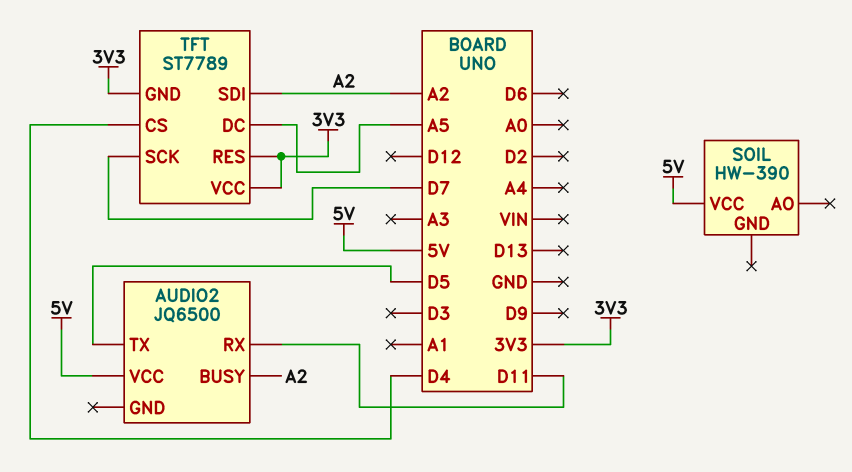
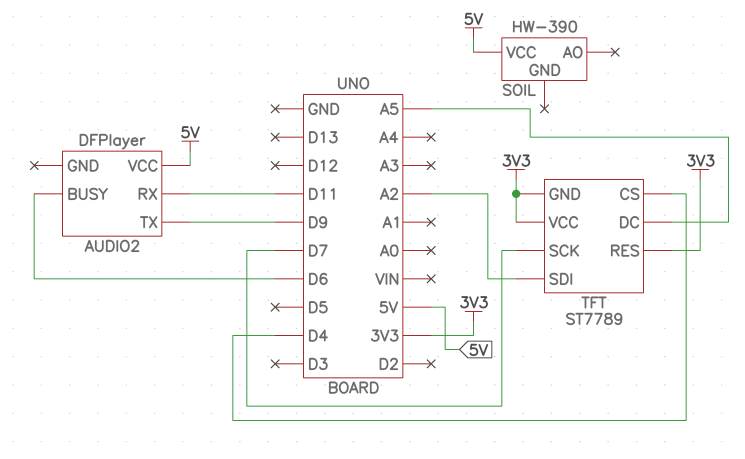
AUDIO2: JQ6500 -> DFPlayer
AUDIO2 pin BUSY: A2 -> D6
AUDIO2 pin TX: D5 -> D9

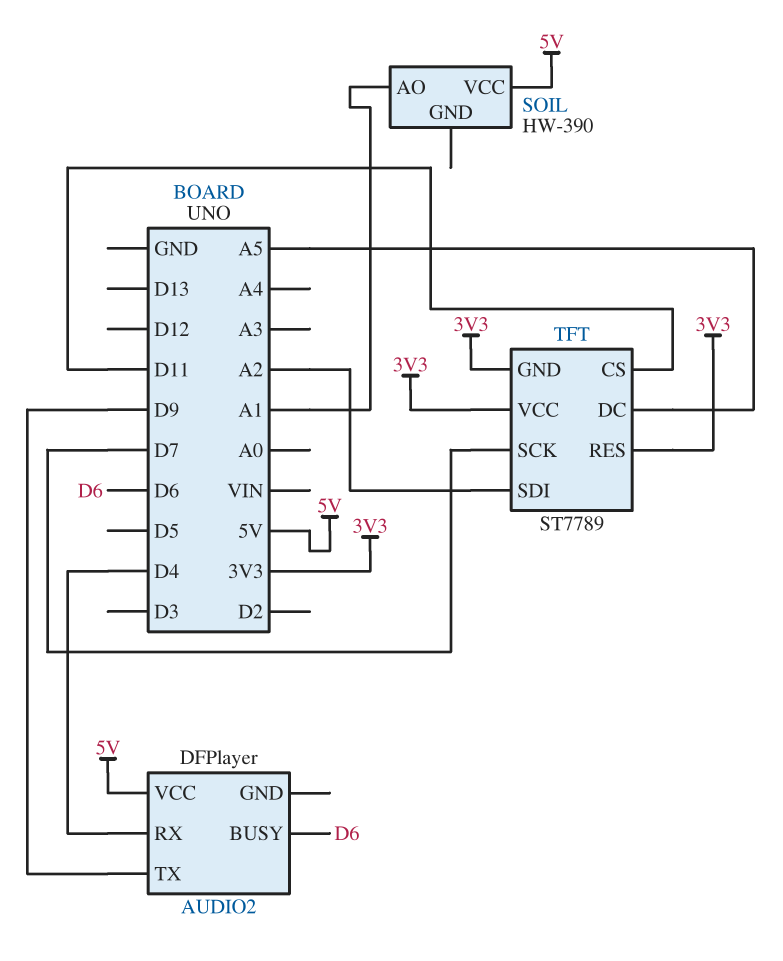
AUDIO2 pin RX: D11 -> D4
SOIL pin AO: none -> A1
TFT pin CS: D4 -> D11

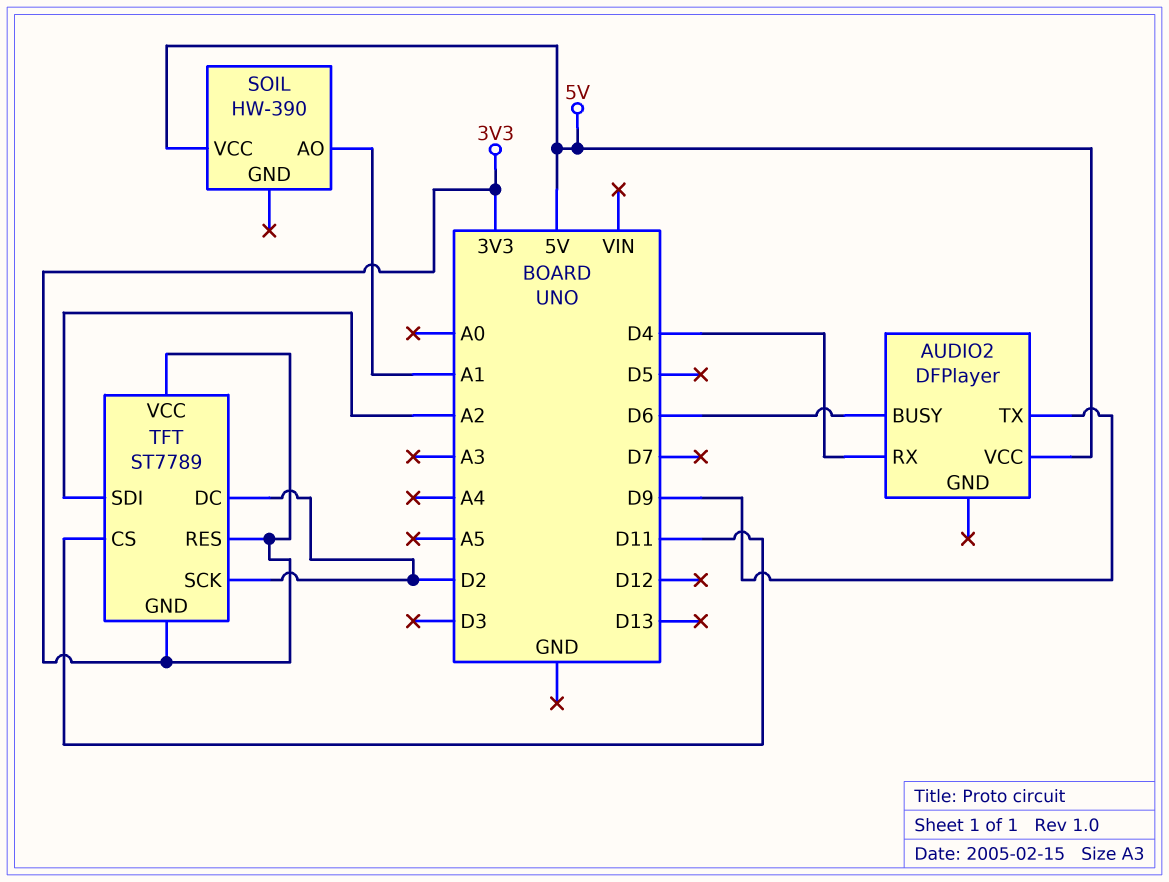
TFT pin DC: A5 -> D2
TFT pin SCK: D7 -> D2

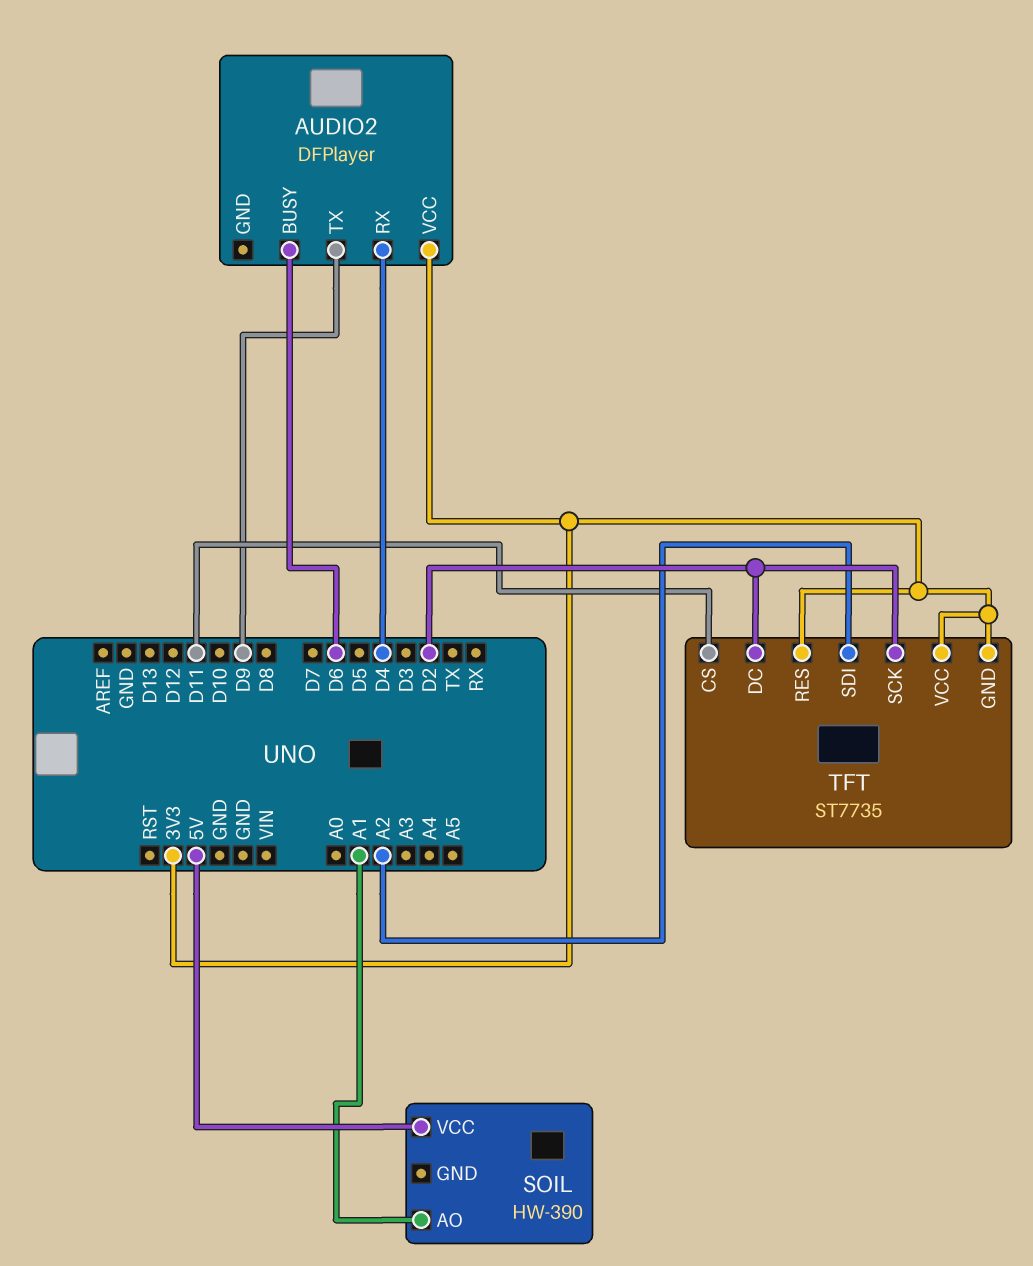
AUDIO2 pin VCC: 5V -> 3V3
TFT: ST7789 -> ST7735

